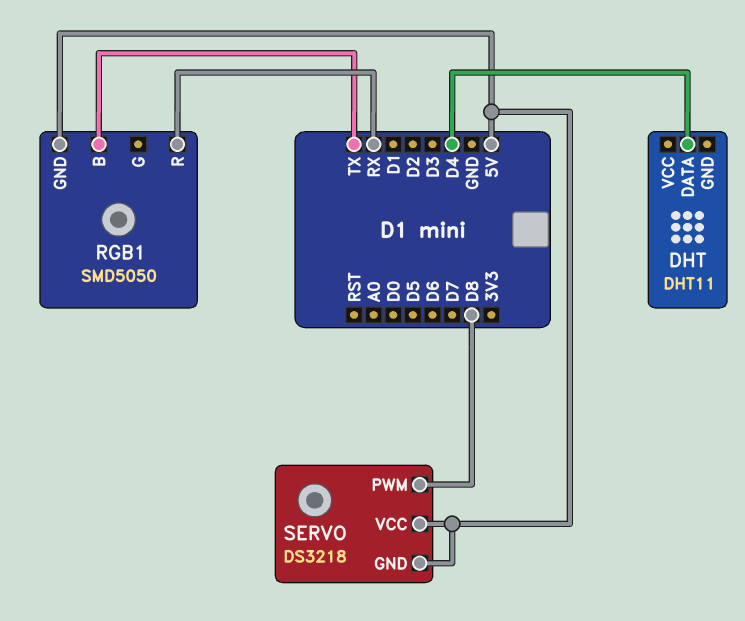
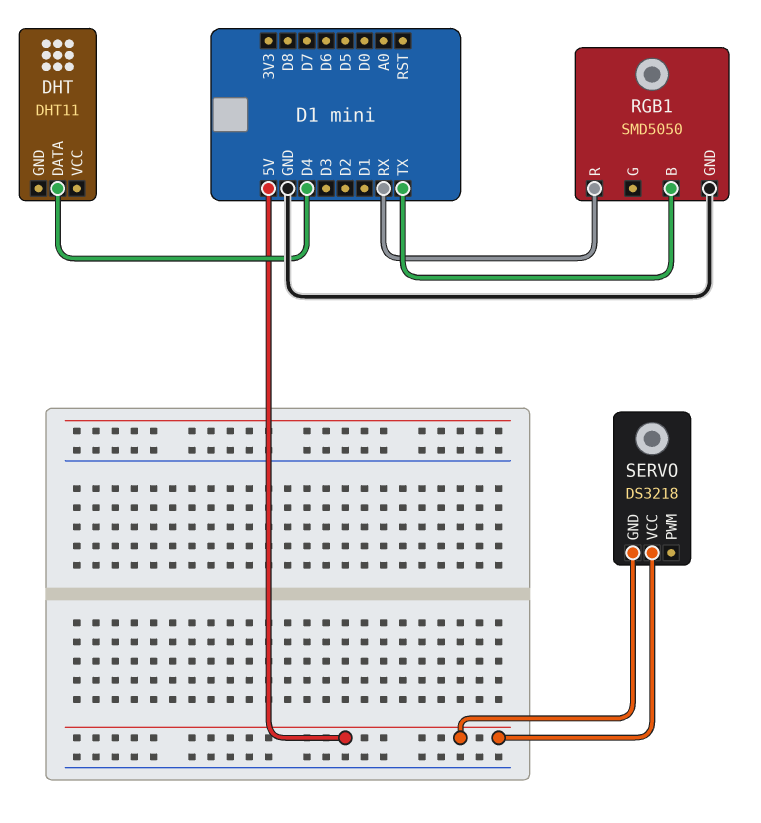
RGB1 pin GND: 5V -> GND
SERVO pin PWM: D8 -> none

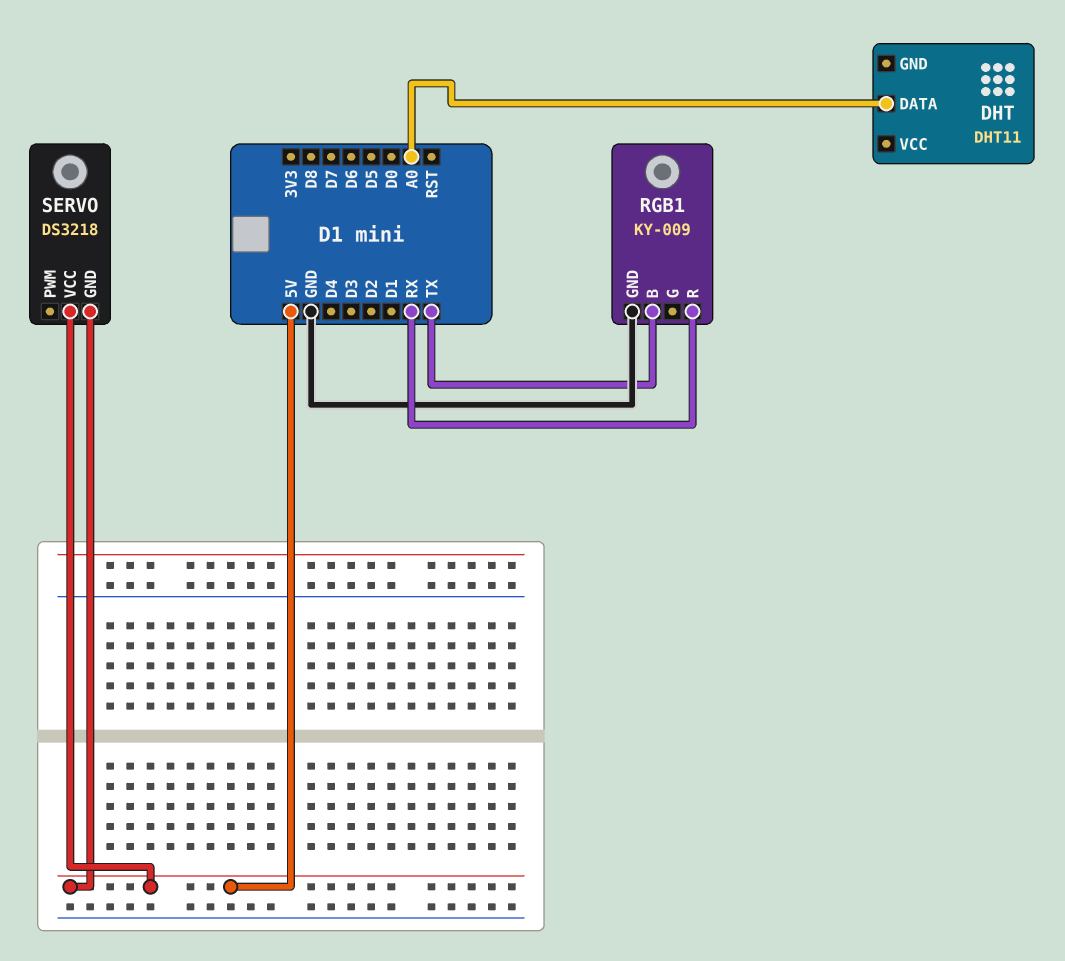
DHT pin DATA: D4 -> A0
RGB1: SMD5050 -> KY-009

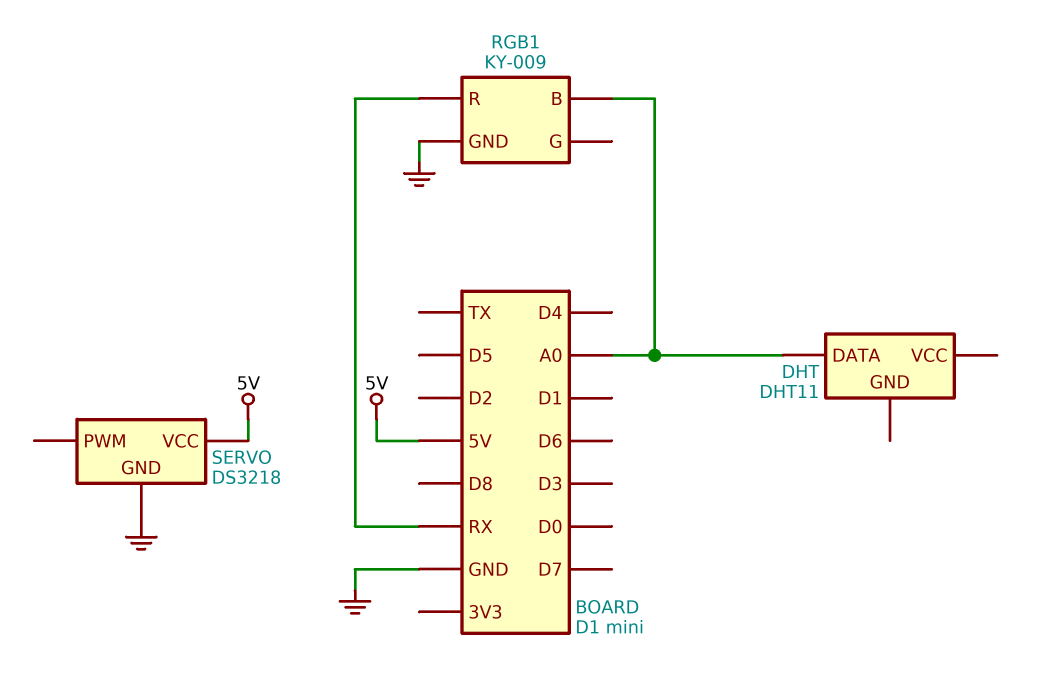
RGB1 pin B: TX -> A0
SERVO pin GND: 5V -> GND

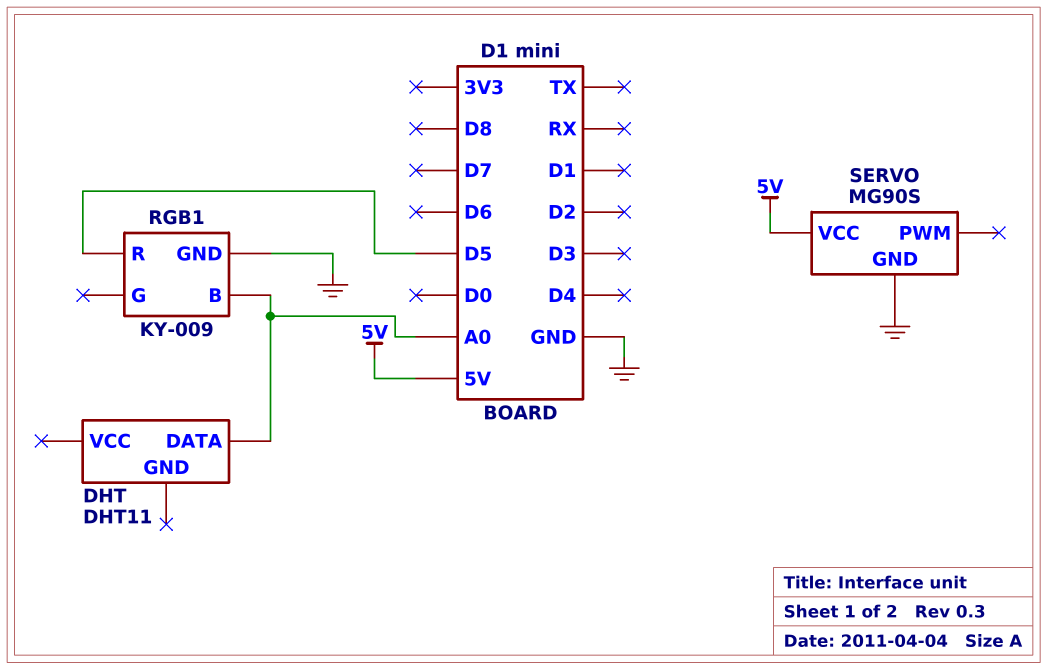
RGB1 pin R: RX -> D5
SERVO: DS3218 -> MG90S

